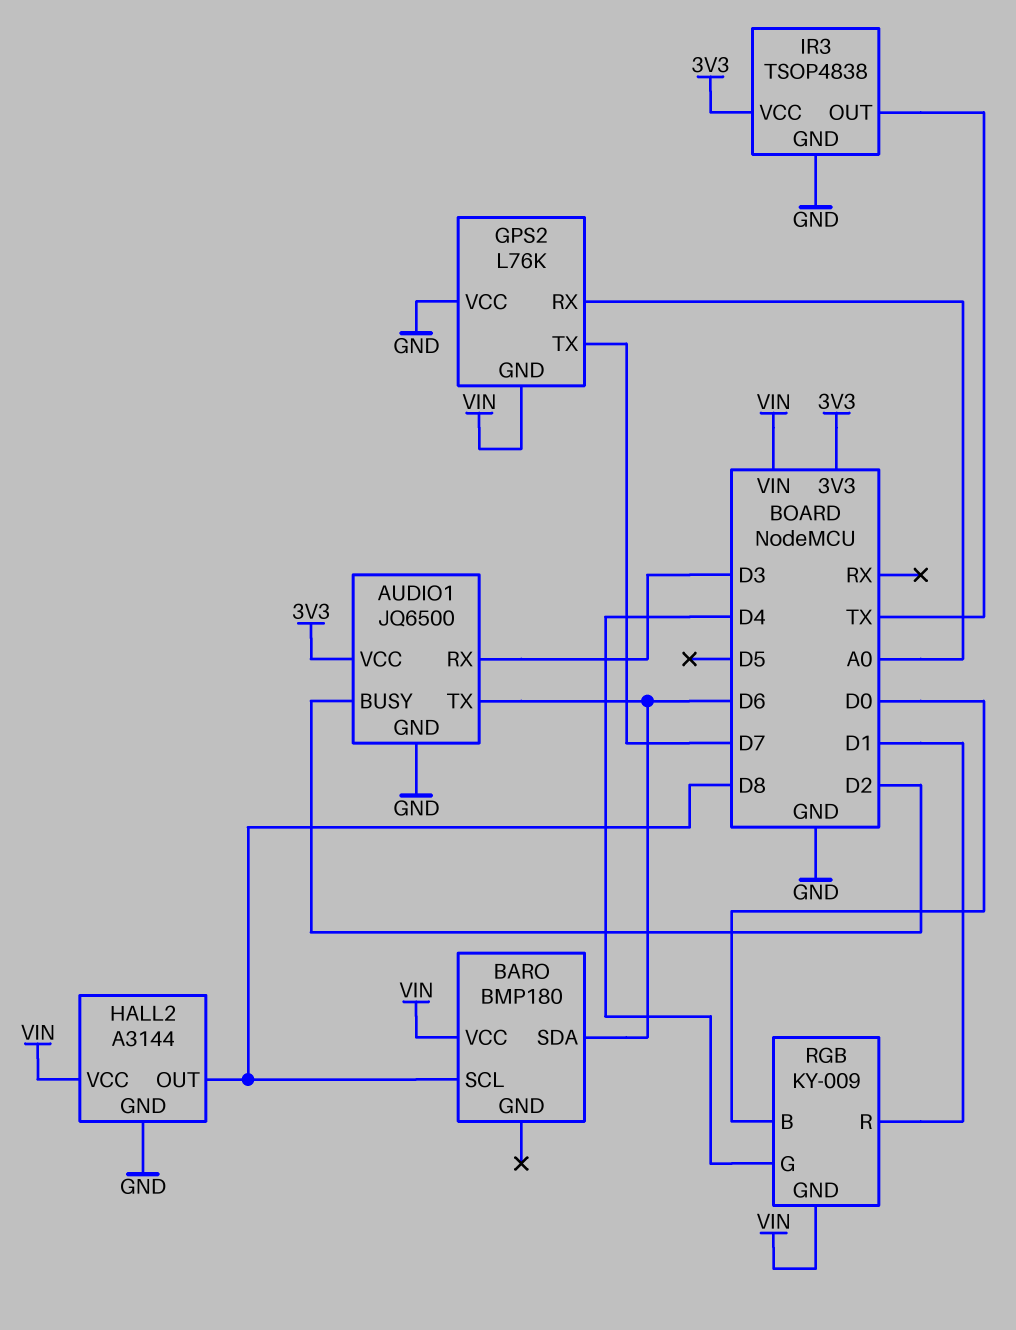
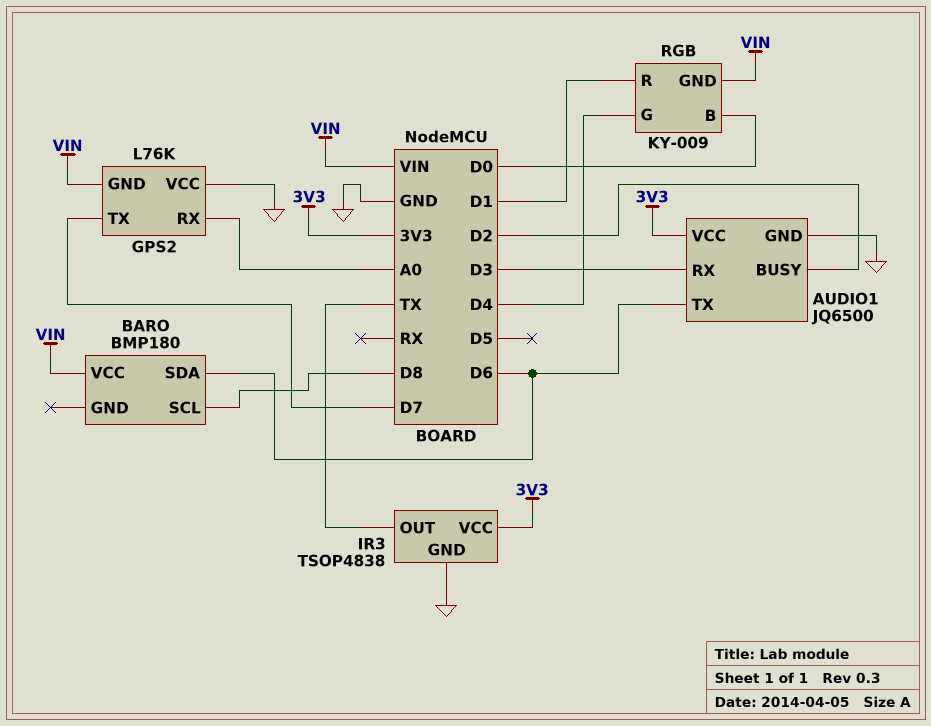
HALL2: A3144 -> none
HALL2 pin GND: GND -> none
HALL2 pin OUT: D8 -> none
HALL2 pin VCC: VIN -> none

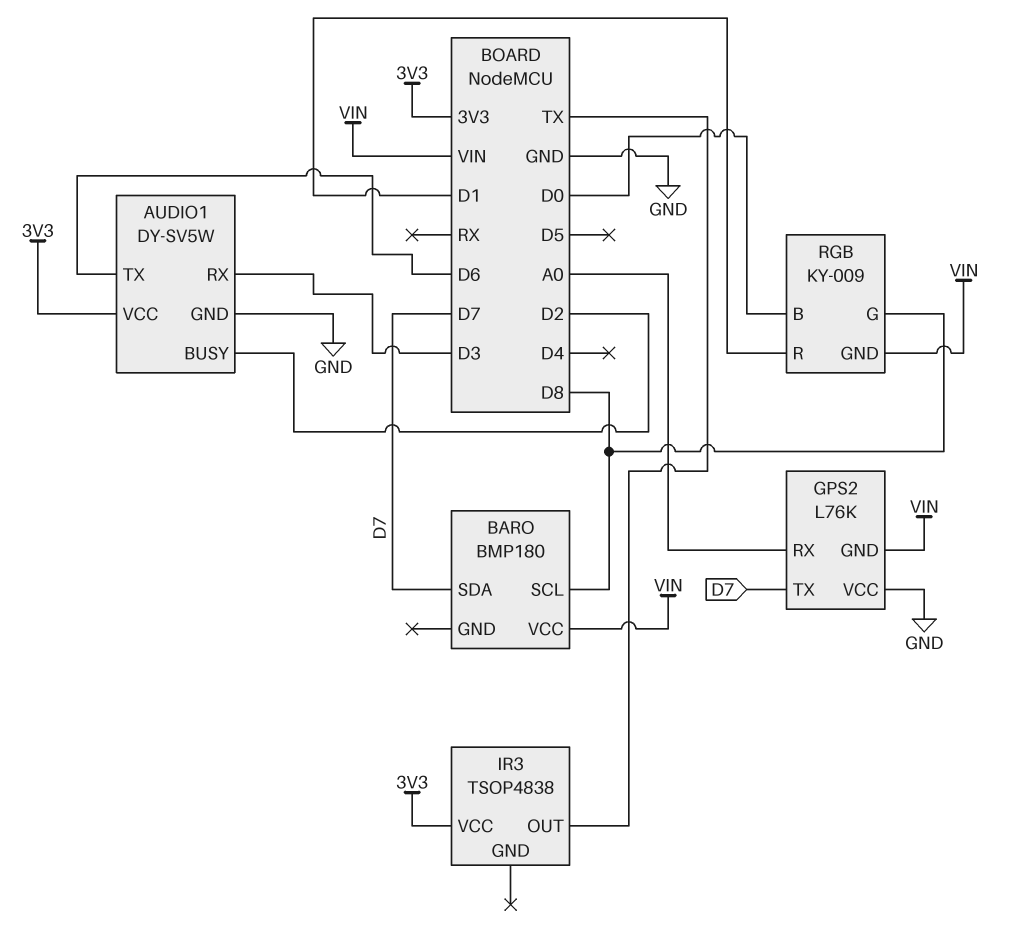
AUDIO1: JQ6500 -> DY-SV5W
BARO pin SDA: D6 -> D7
IR3 pin GND: GND -> none
RGB pin G: D4 -> D8

